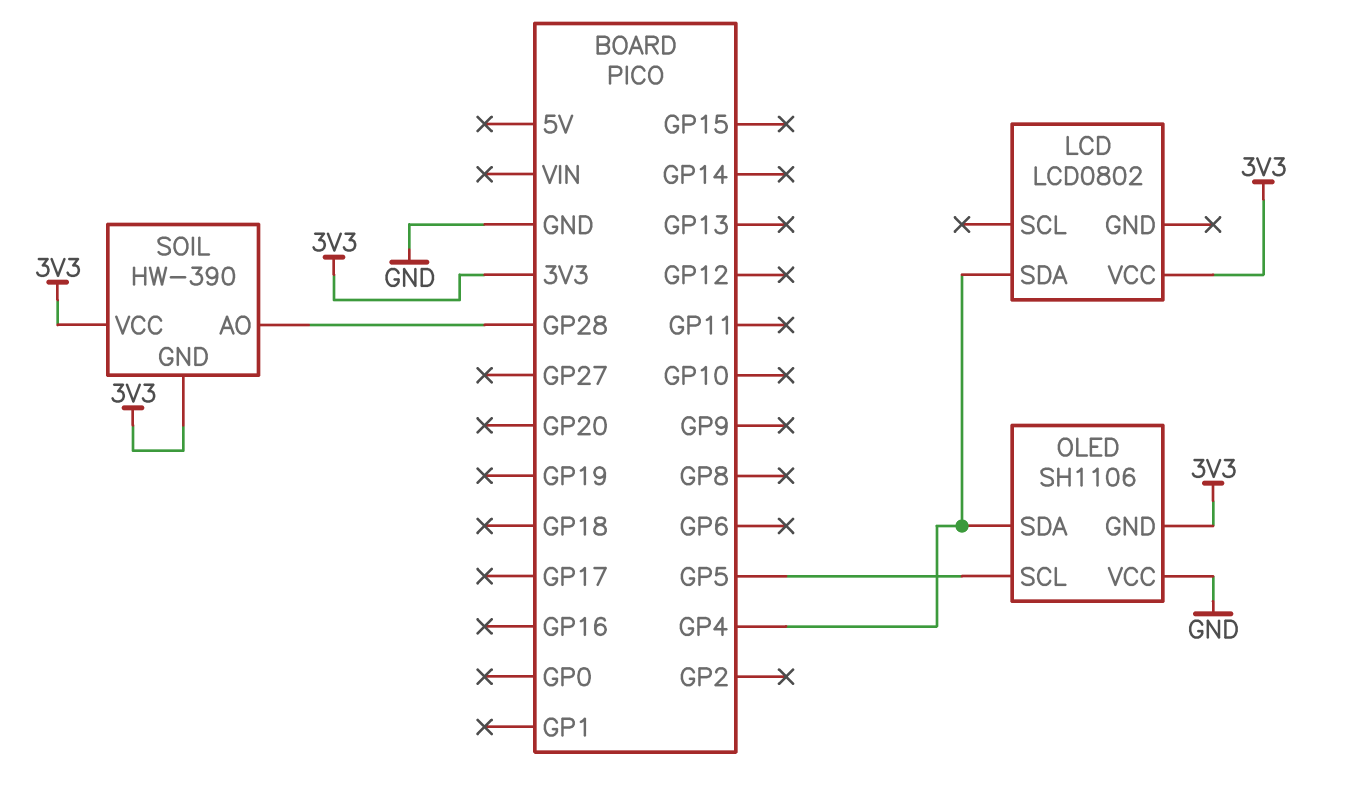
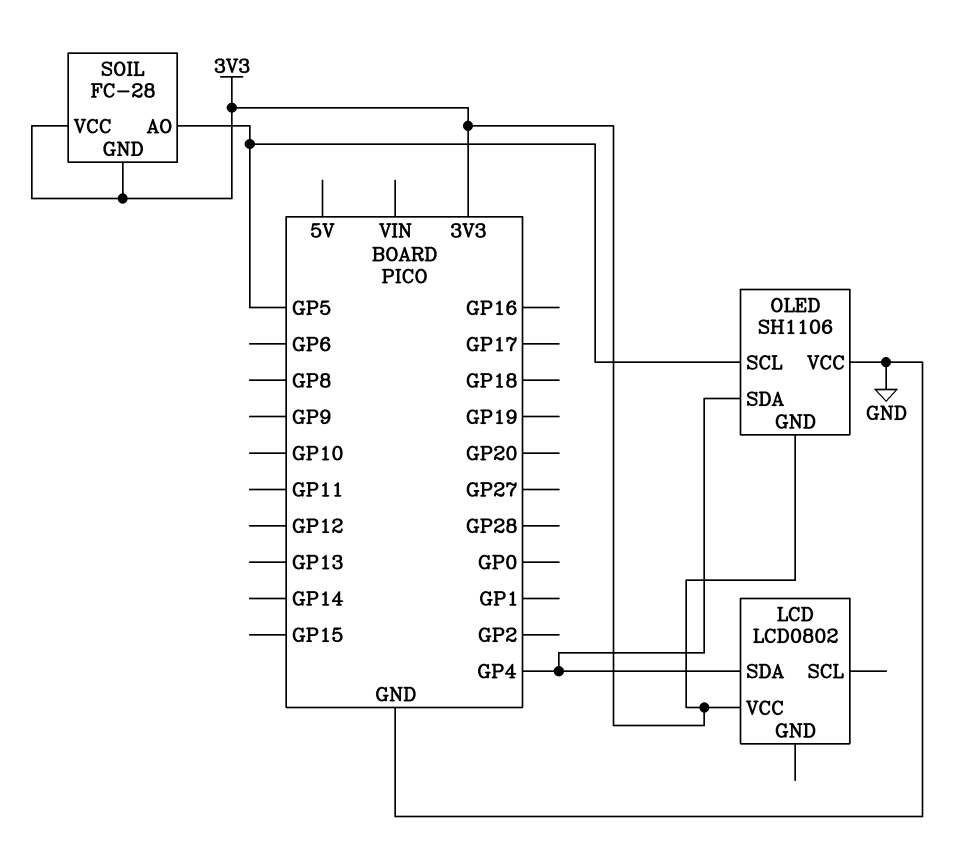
SOIL: HW-390 -> FC-28
SOIL pin AO: GP28 -> GP5

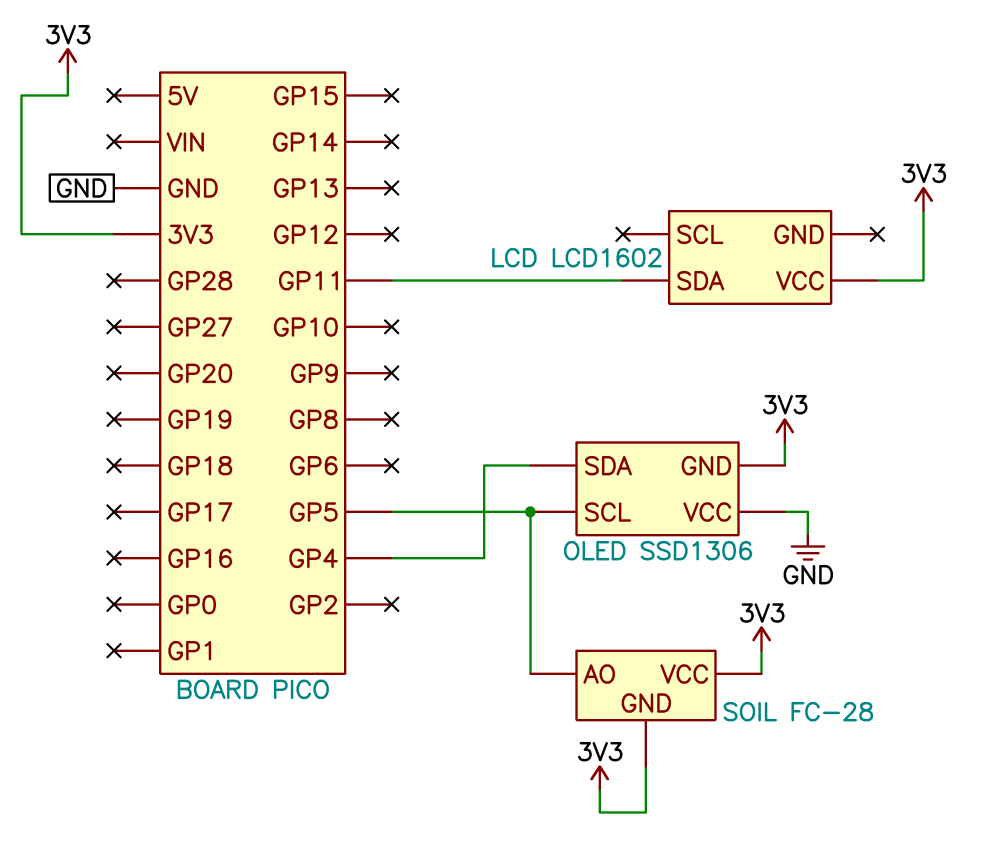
LCD: LCD0802 -> LCD1602
LCD pin SDA: GP4 -> GP11
OLED: SH1106 -> SSD1306

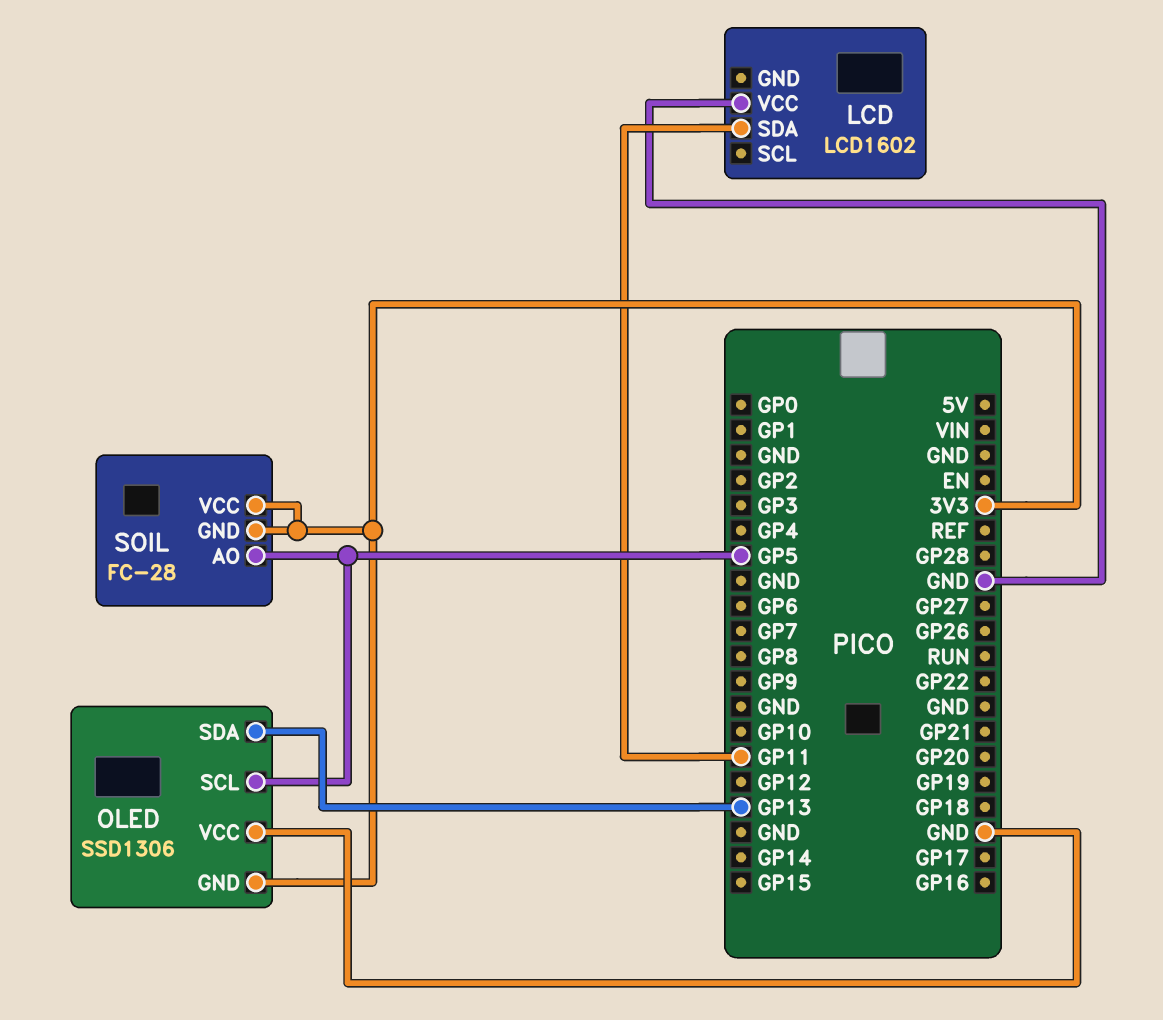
LCD pin VCC: 3V3 -> GND
OLED pin SDA: GP4 -> GP13

